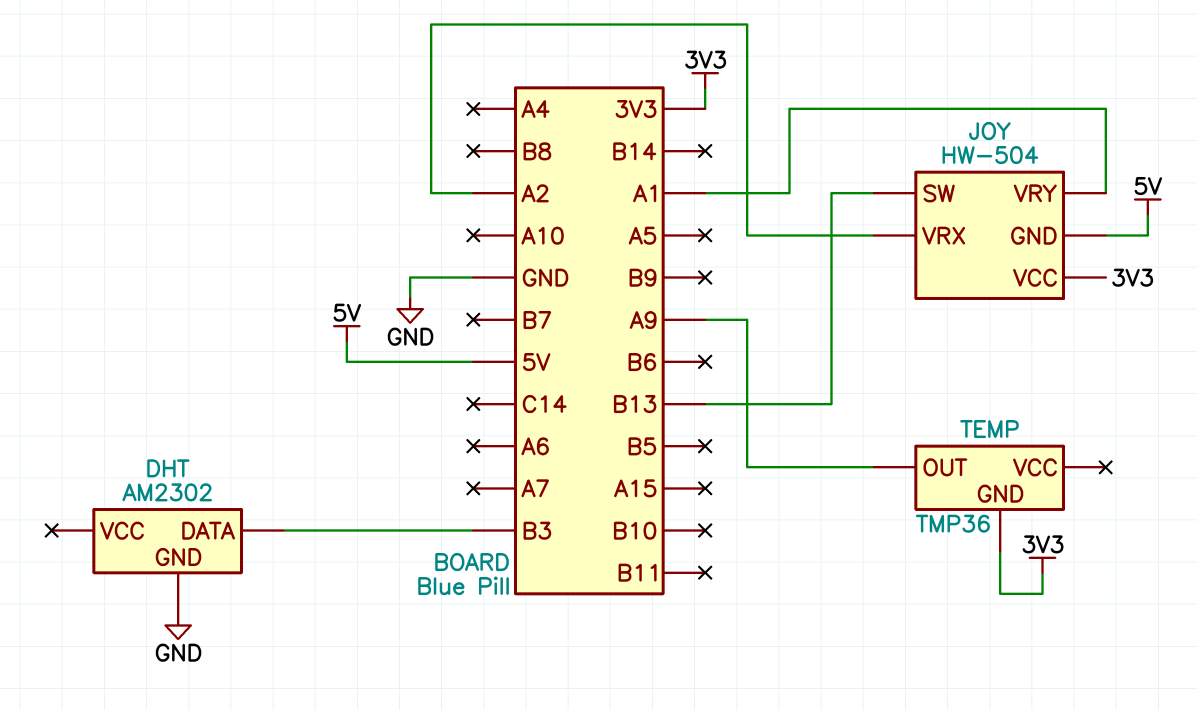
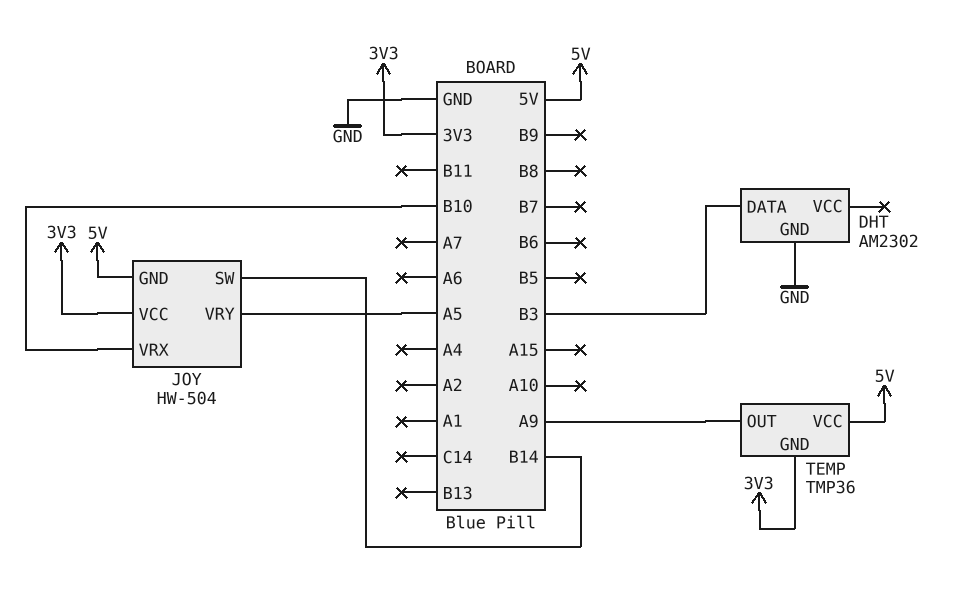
JOY pin SW: B13 -> B14
JOY pin VRX: A2 -> B10
JOY pin VRY: A1 -> A5
TEMP pin VCC: none -> 5V

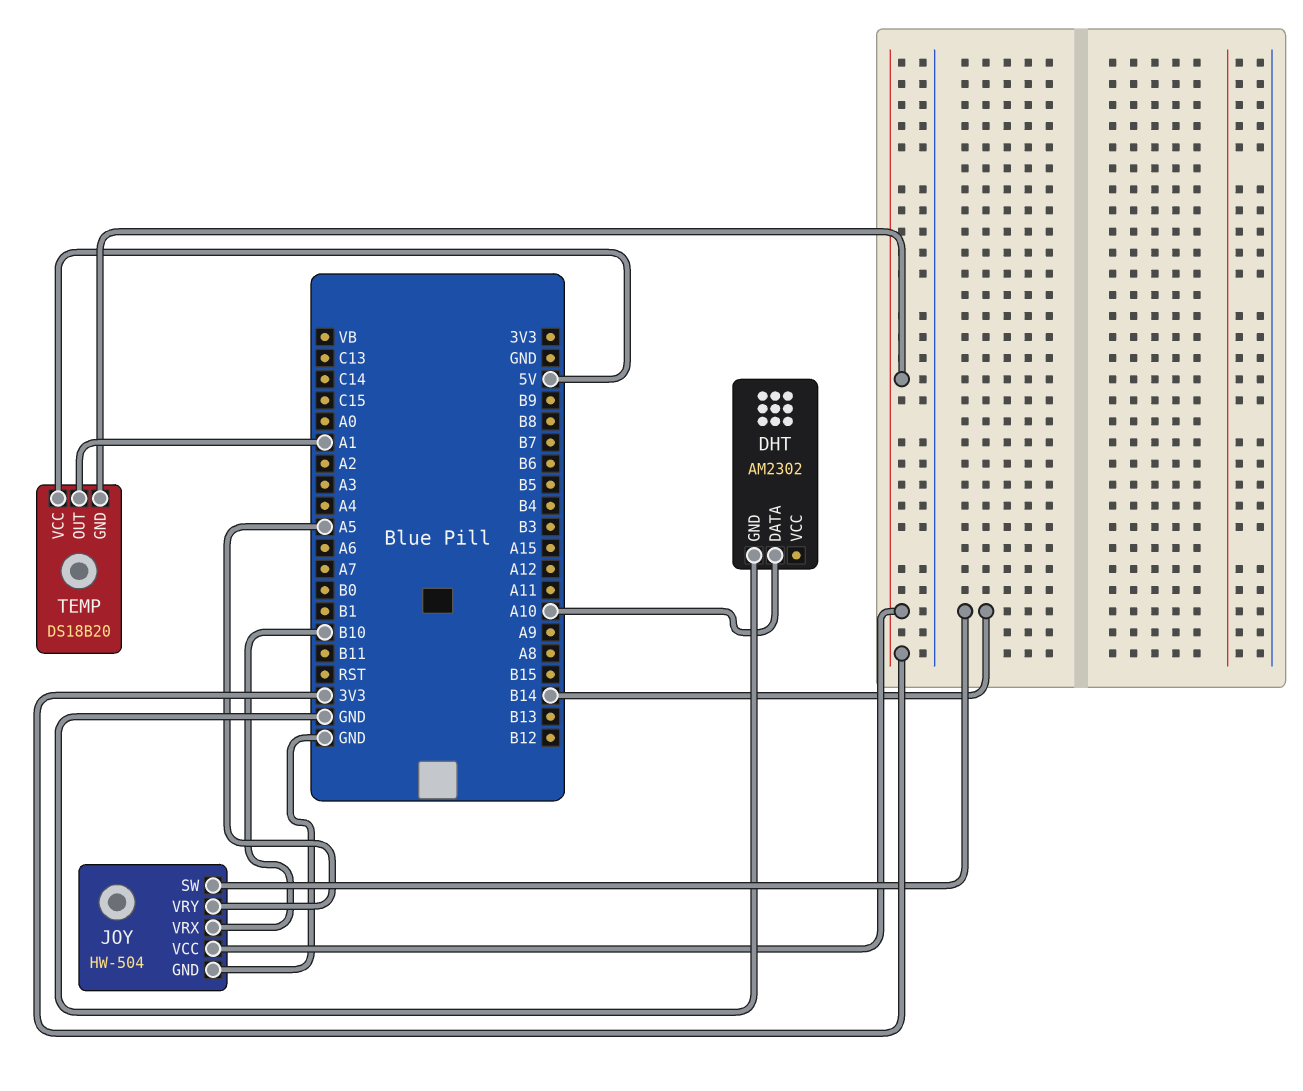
DHT pin DATA: B3 -> A10
JOY pin GND: 5V -> GND
TEMP: TMP36 -> DS18B20
TEMP pin OUT: A9 -> A1

